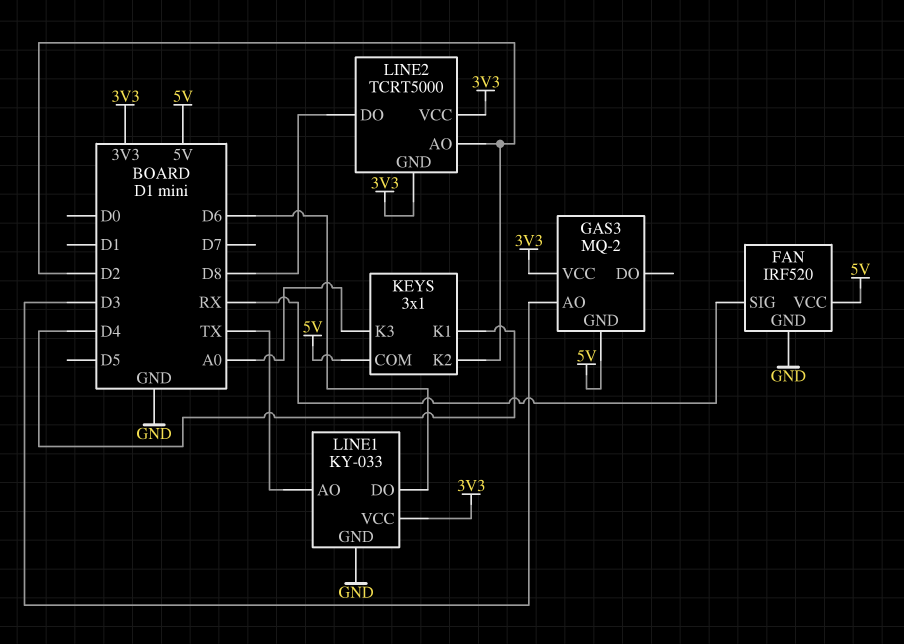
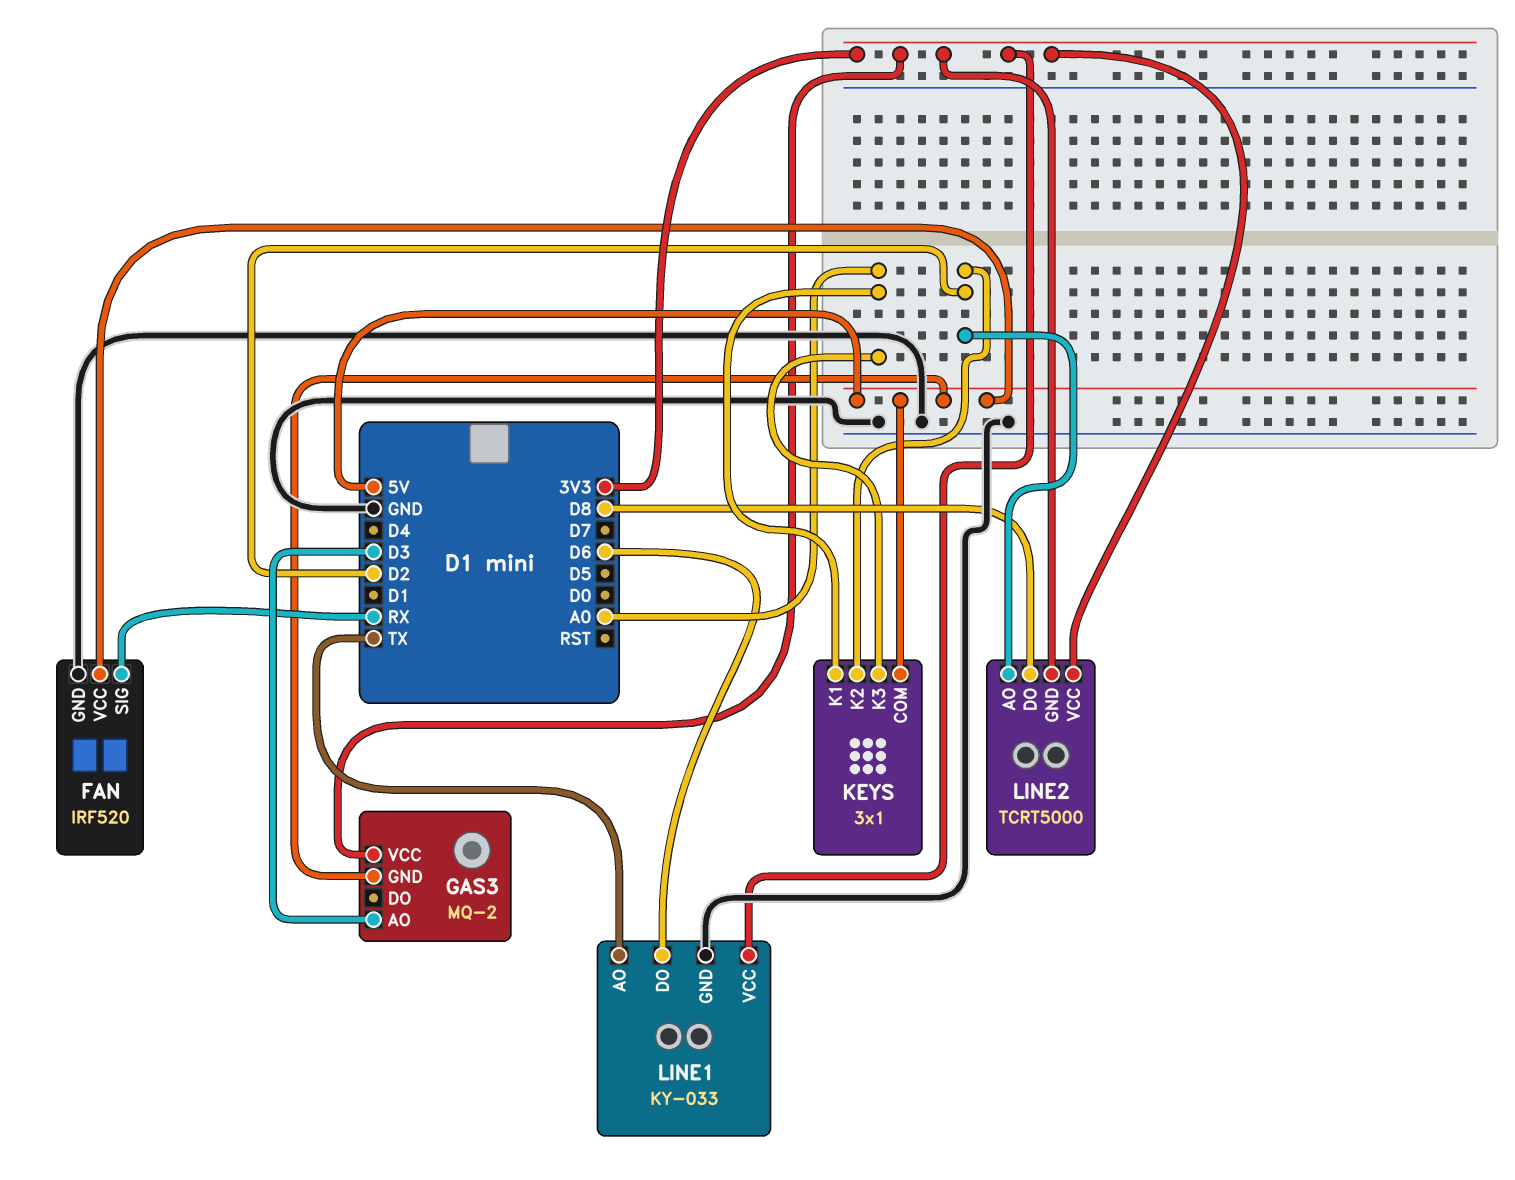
KEYS pin K1: D4 -> A0

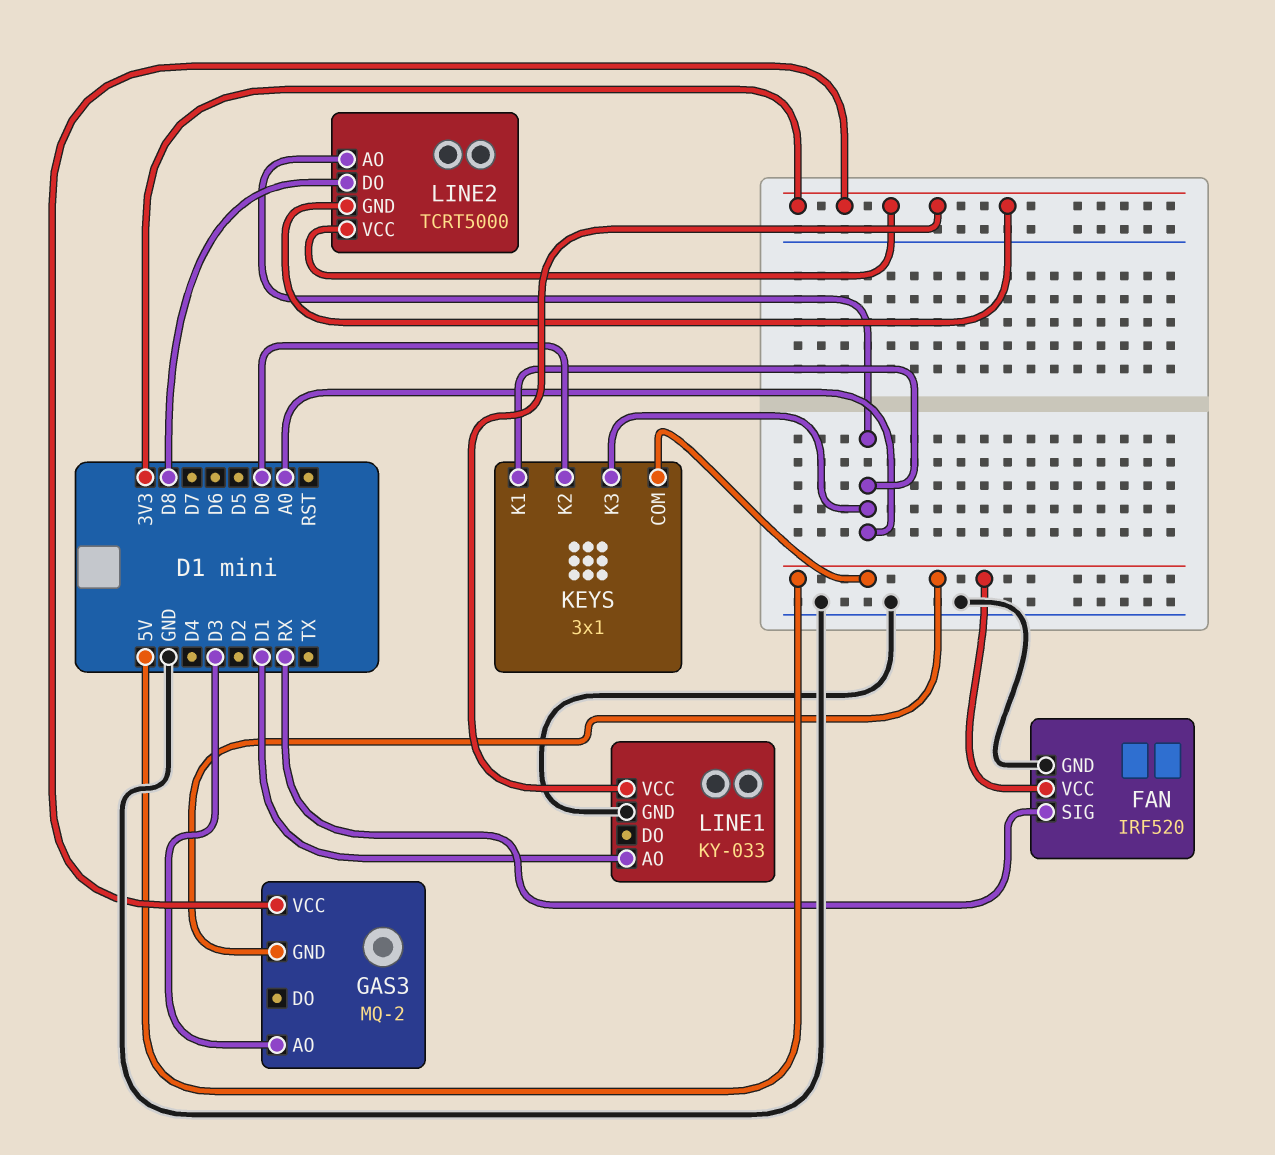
KEYS pin K2: D2 -> D0
LINE1 pin AO: TX -> D1
LINE1 pin DO: D6 -> none
LINE2 pin AO: D2 -> A0

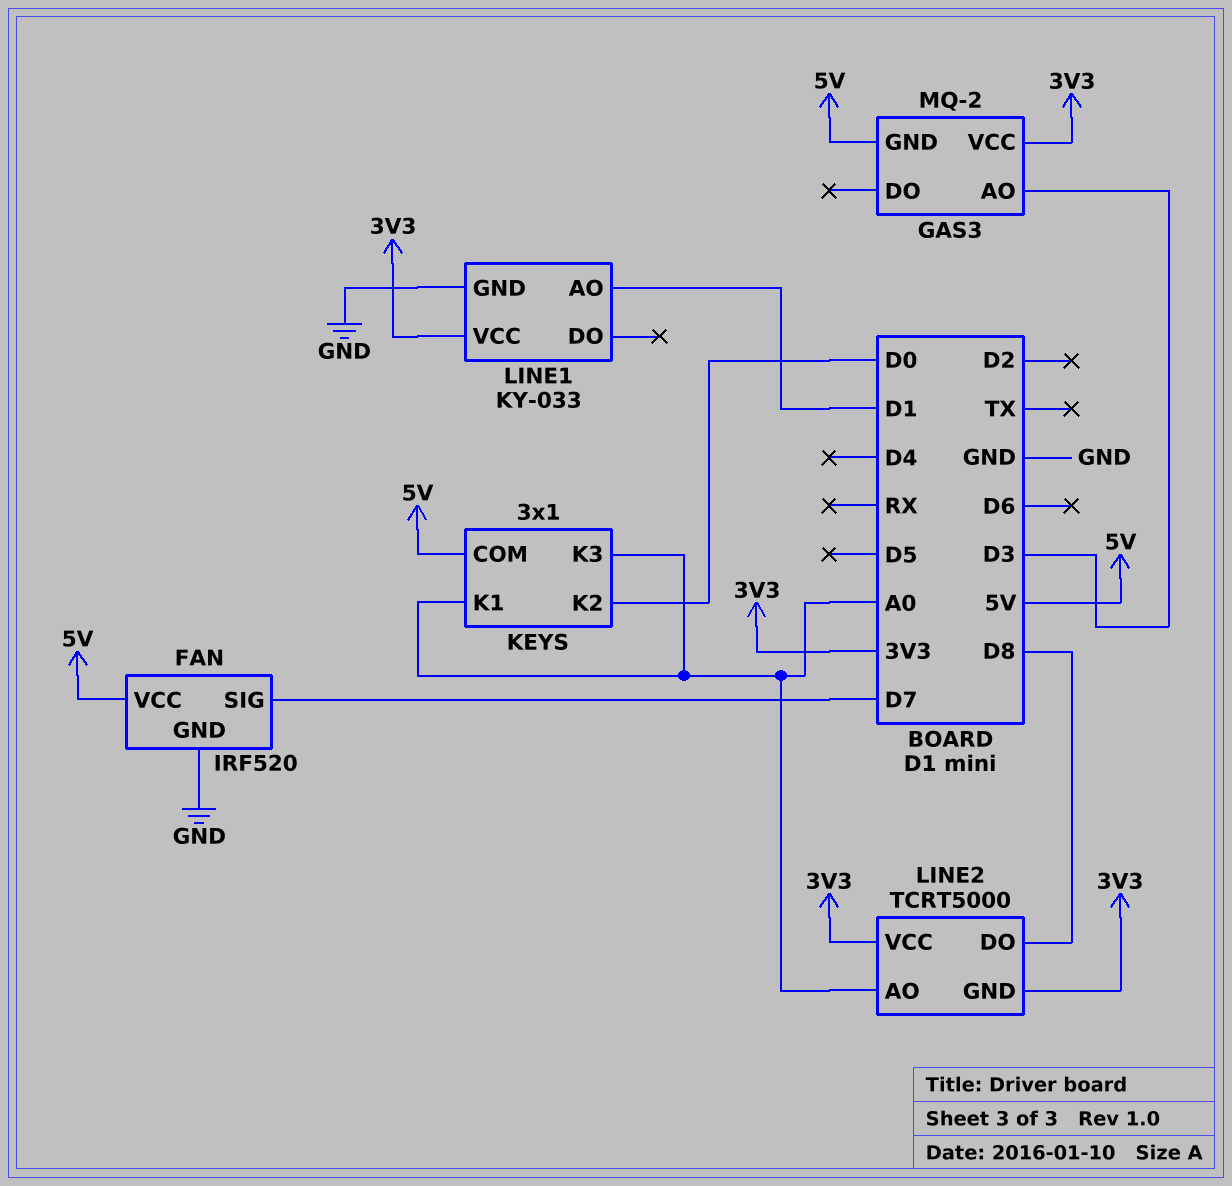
FAN pin SIG: RX -> D7

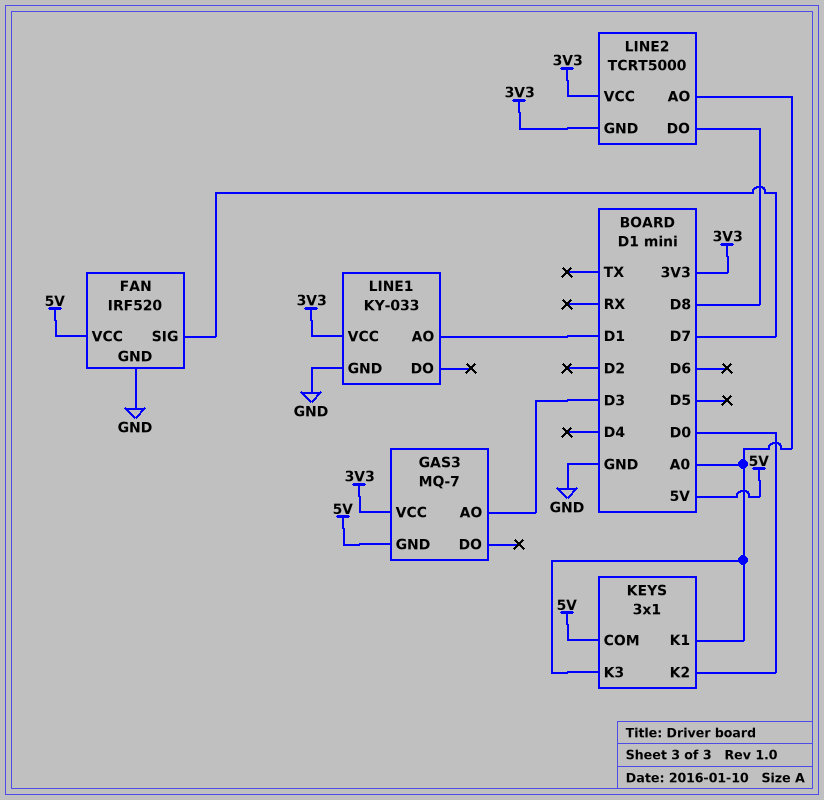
GAS3: MQ-2 -> MQ-7

